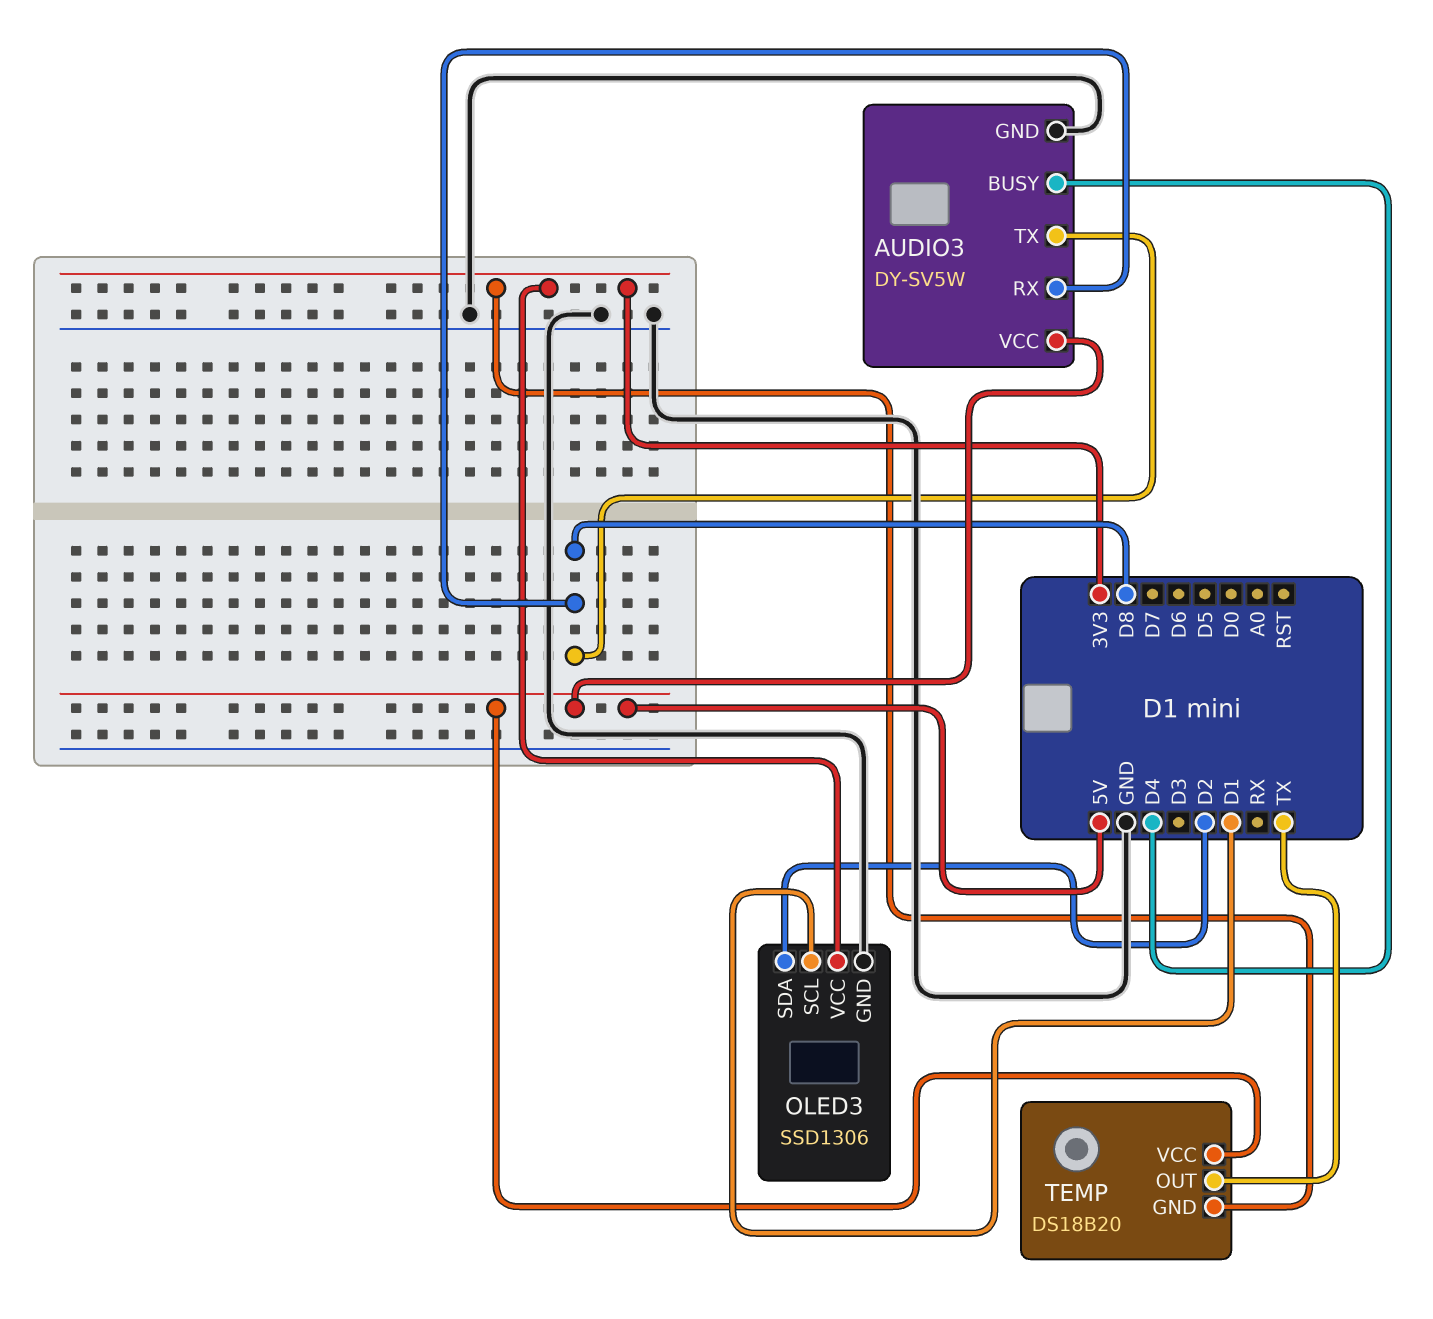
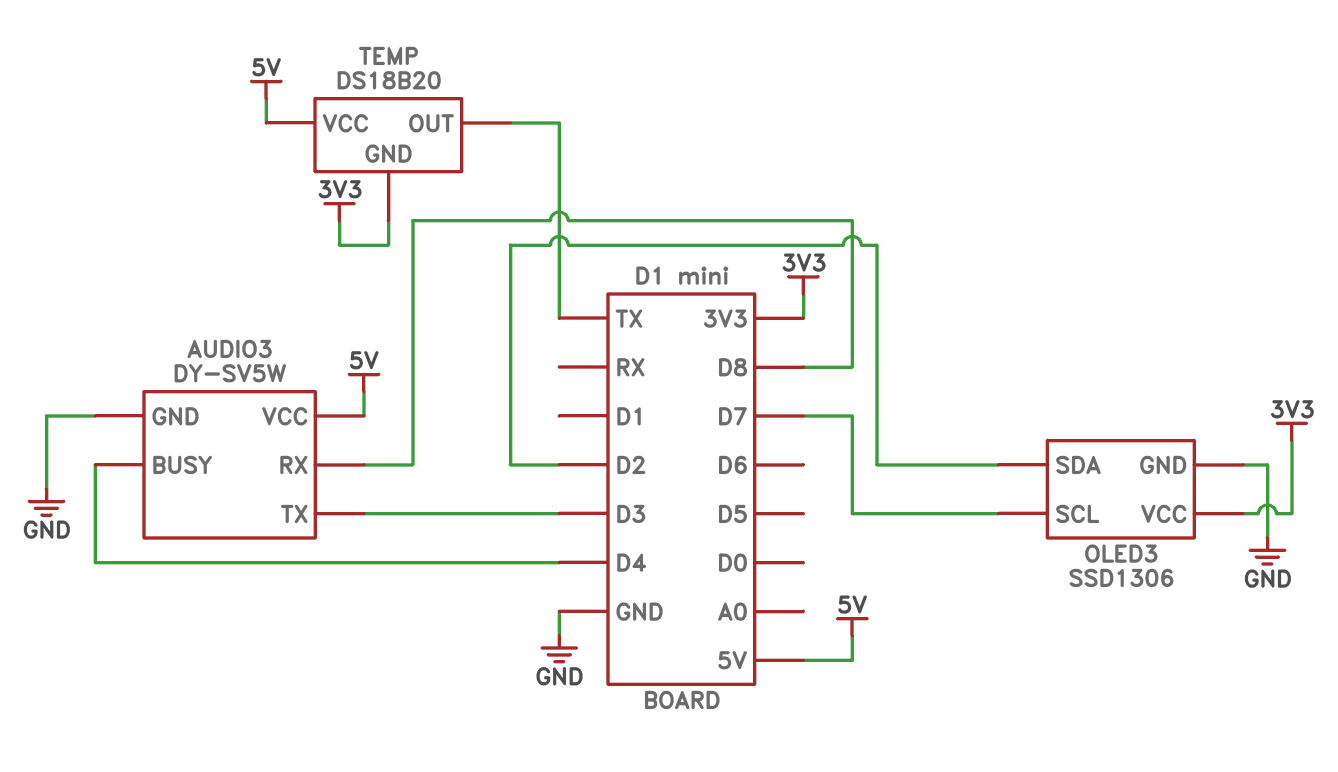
AUDIO3 pin TX: D8 -> D3
OLED3 pin SCL: D1 -> D7

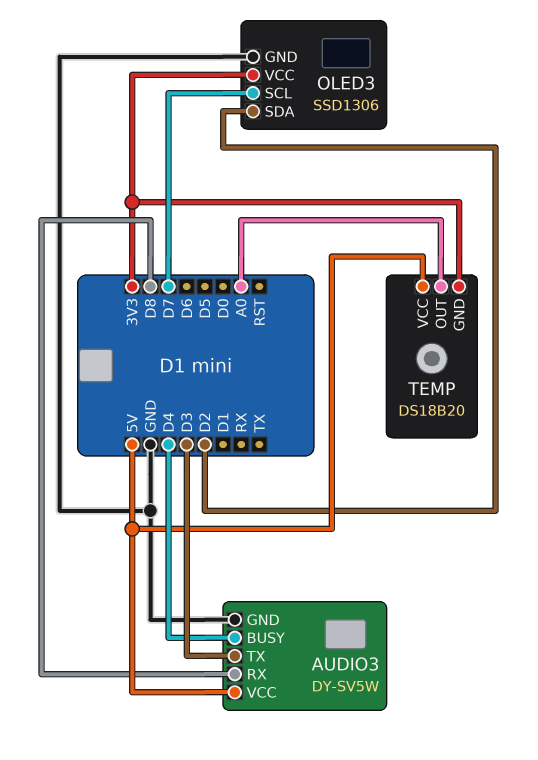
TEMP pin OUT: TX -> A0

